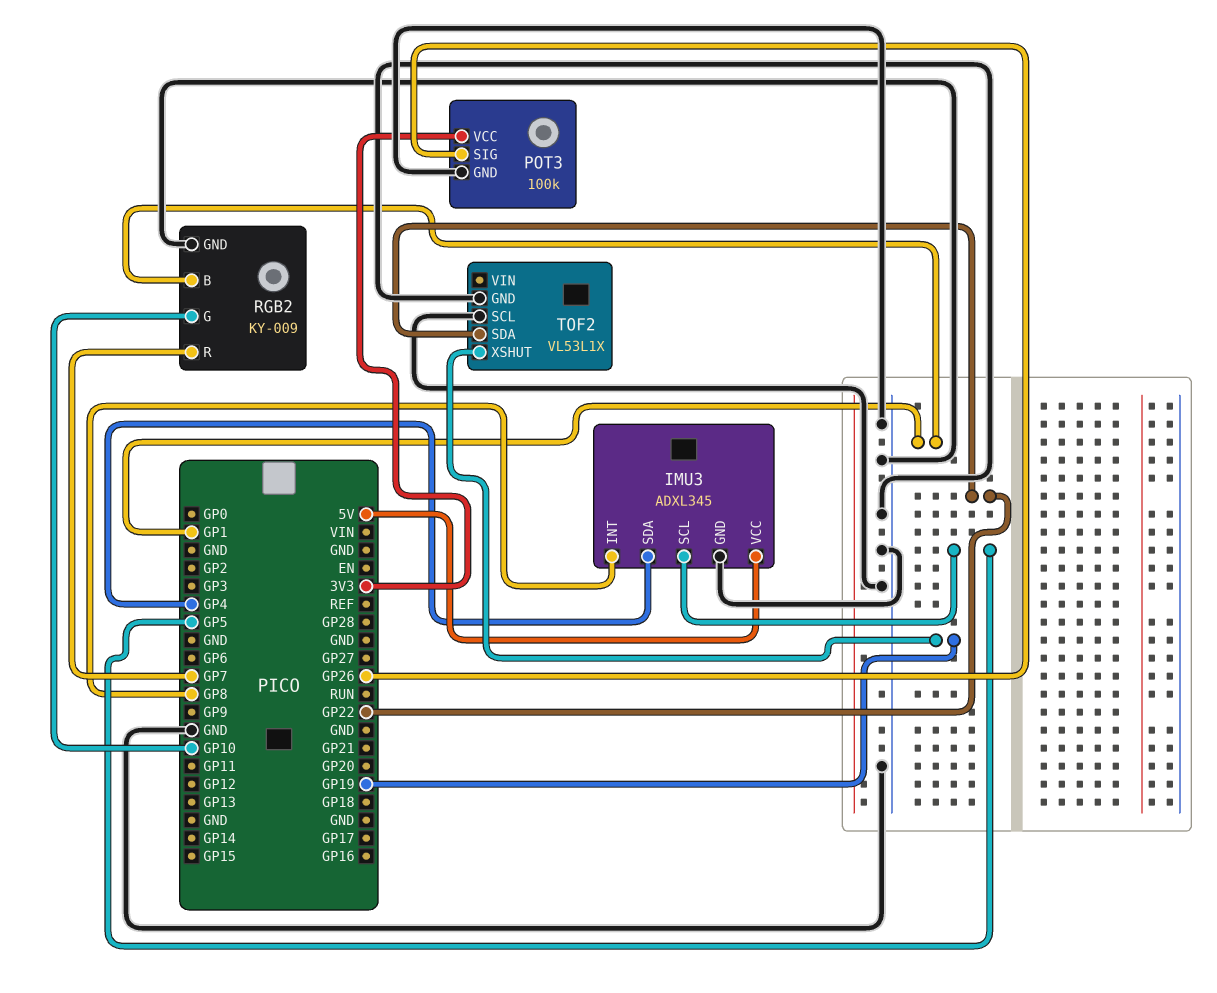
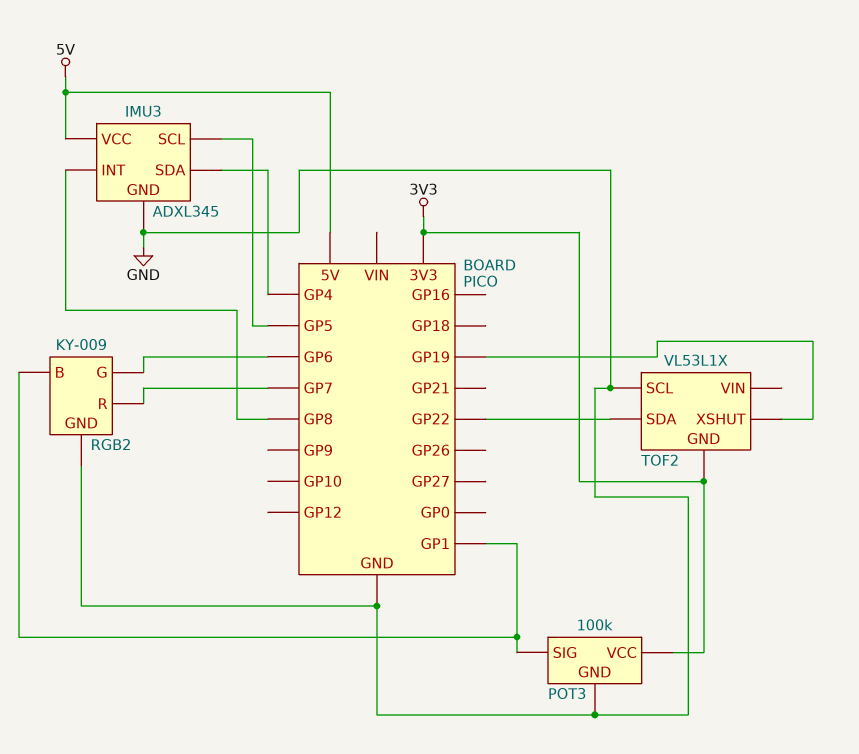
POT3 pin SIG: GP26 -> GP1
RGB2 pin G: GP10 -> GP6
TOF2 pin GND: GND -> 3V3

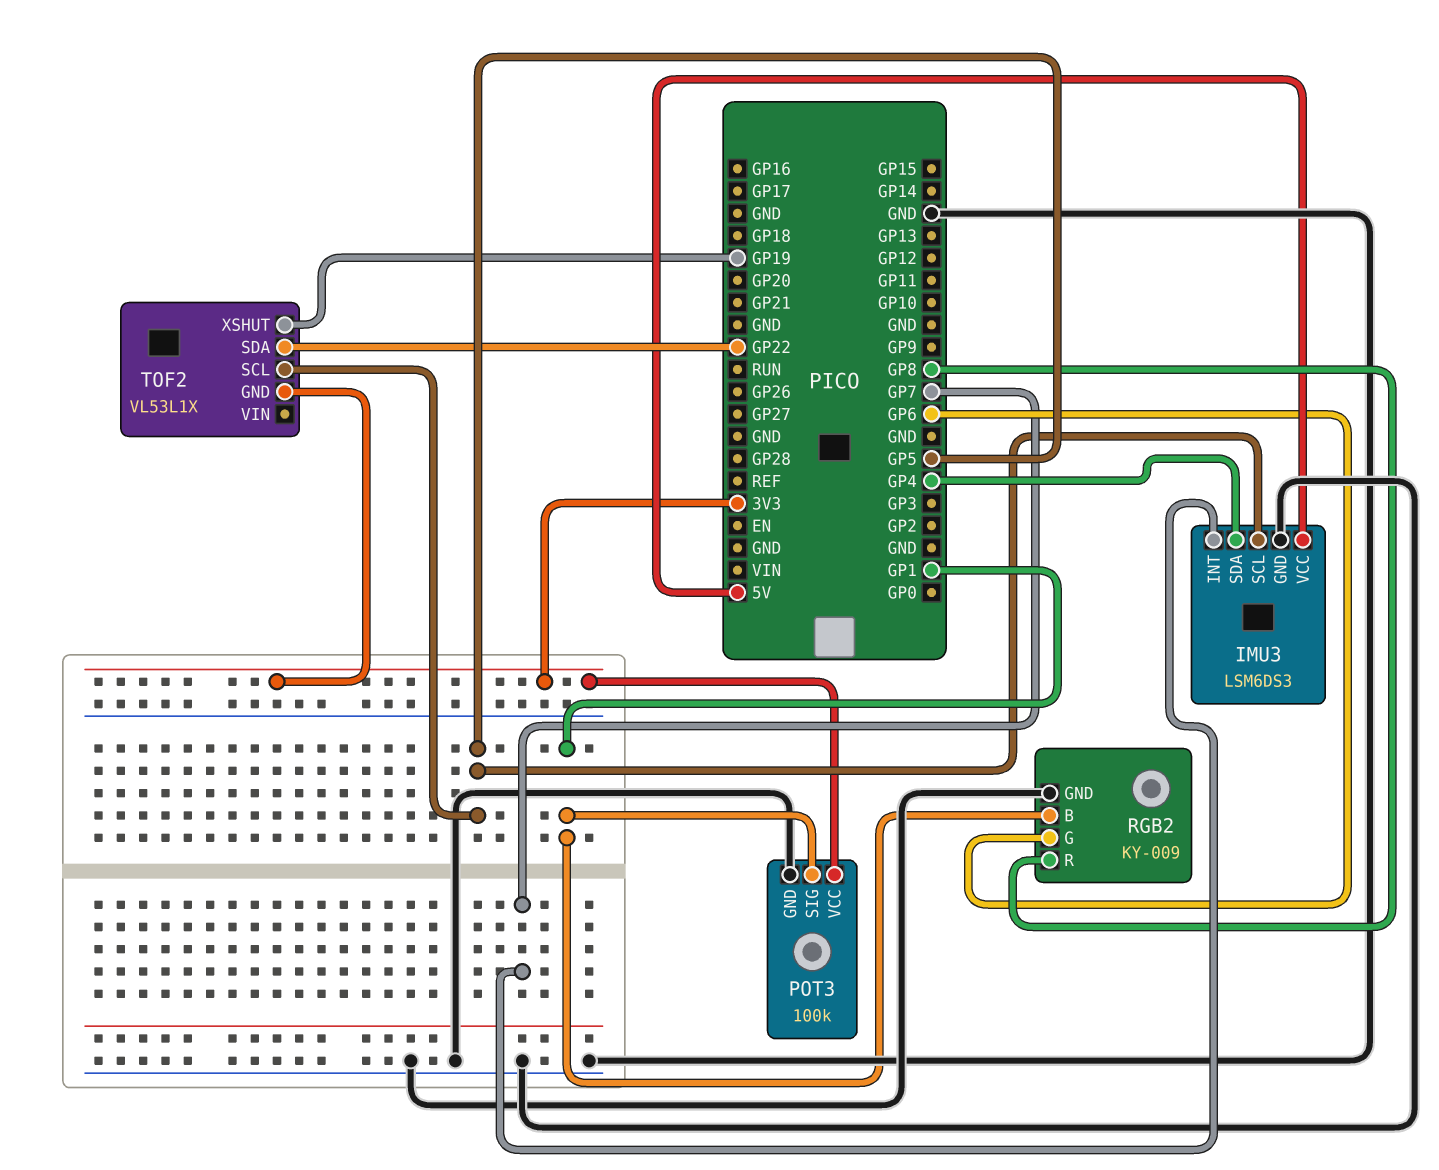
IMU3: ADXL345 -> LSM6DS3
IMU3 pin INT: GP8 -> GP7
RGB2 pin R: GP7 -> GP8
TOF2 pin SCL: GND -> GP5

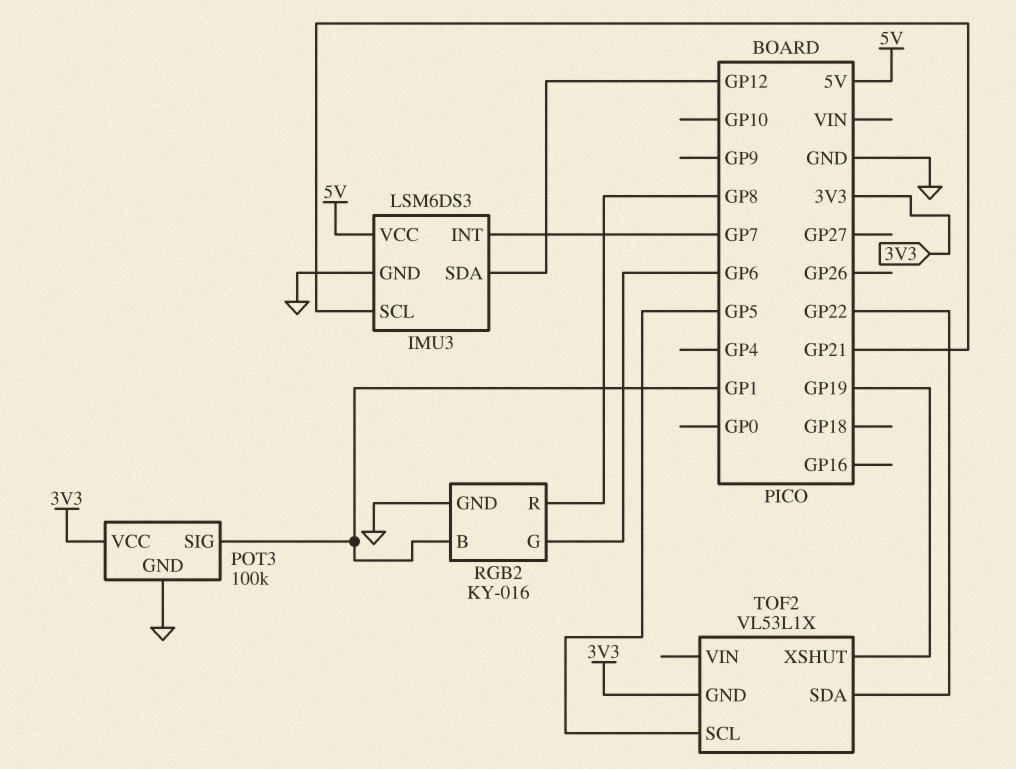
IMU3 pin SCL: GP5 -> GP21
IMU3 pin SDA: GP4 -> GP12
RGB2: KY-009 -> KY-016

